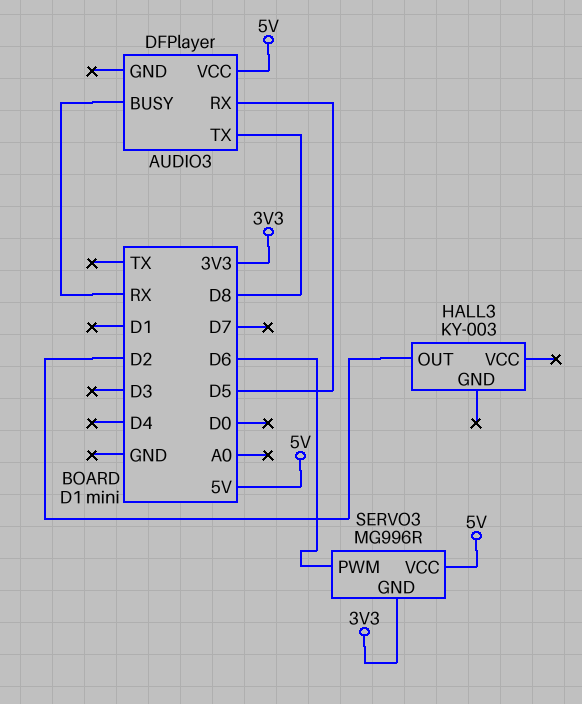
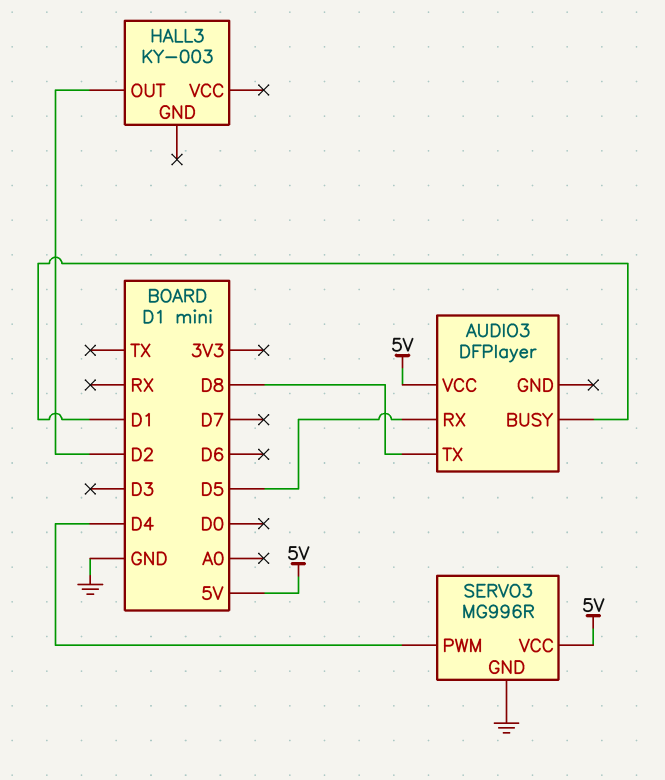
AUDIO3 pin BUSY: RX -> D1
SERVO3 pin GND: 3V3 -> GND
SERVO3 pin PWM: D6 -> D4

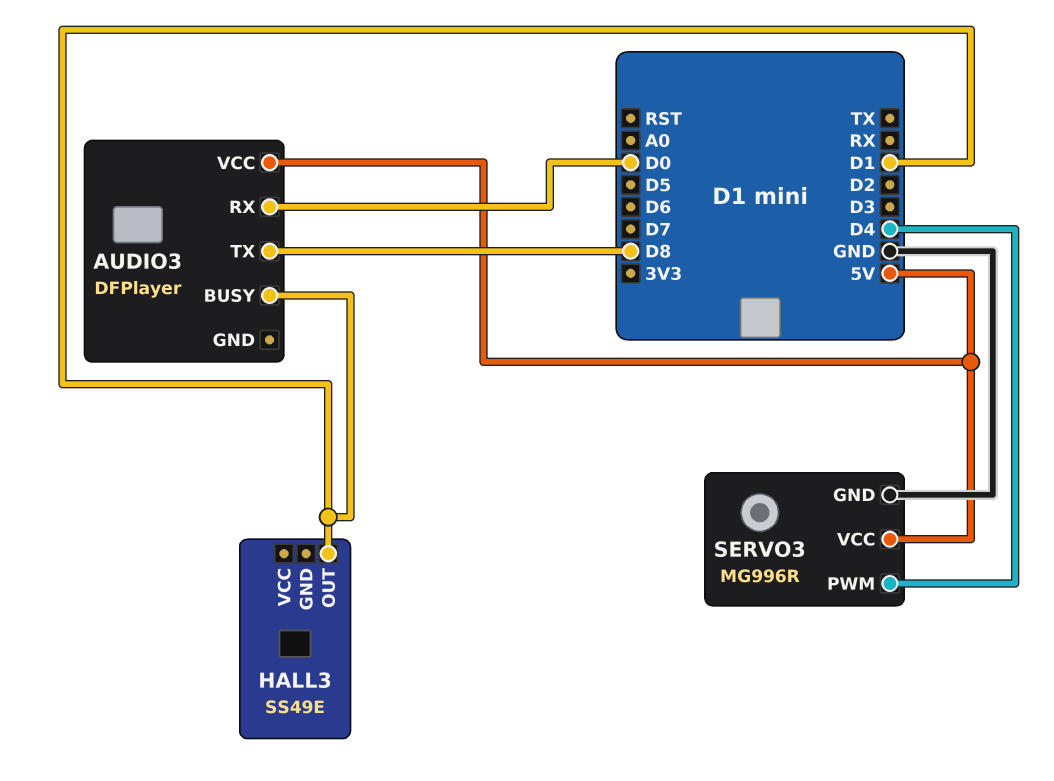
AUDIO3 pin RX: D5 -> D0
HALL3: KY-003 -> SS49E
HALL3 pin OUT: D2 -> D1

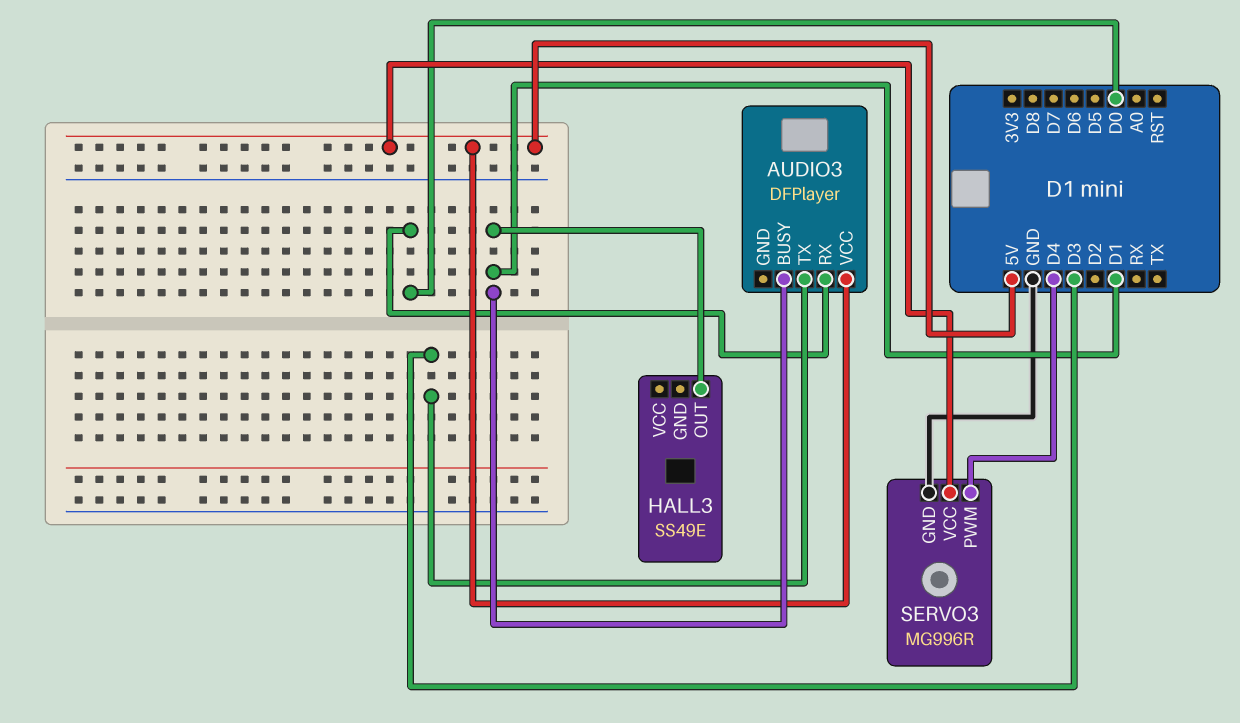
AUDIO3 pin TX: D8 -> D3

